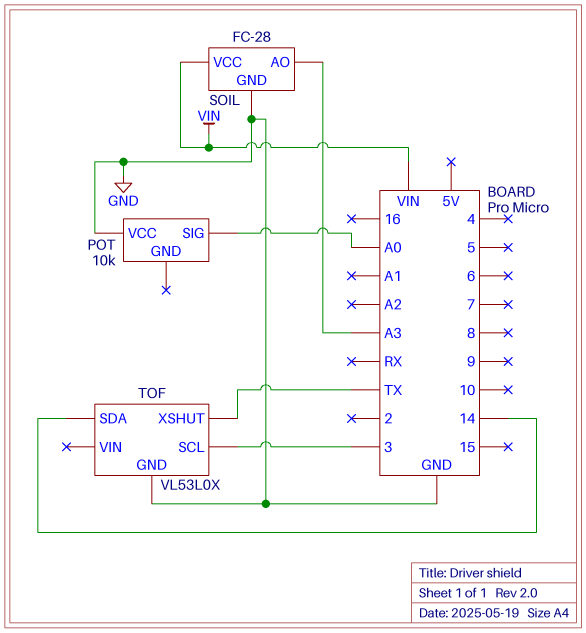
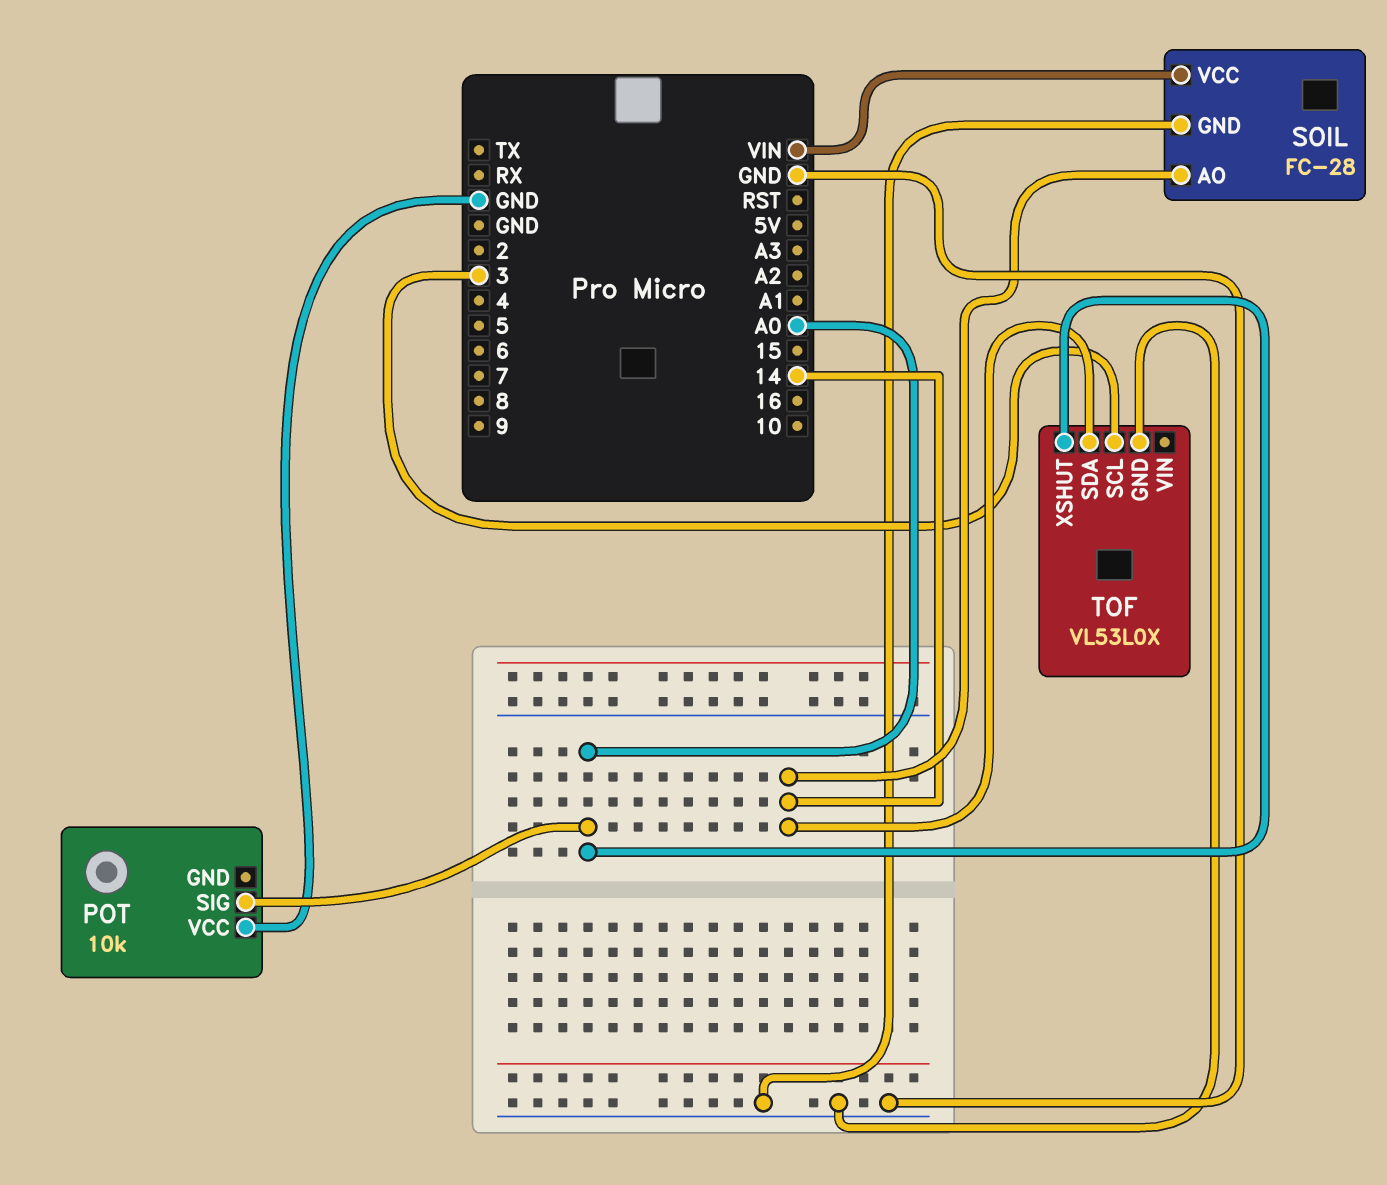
SOIL pin AO: A3 -> 14
TOF pin XSHUT: TX -> A0

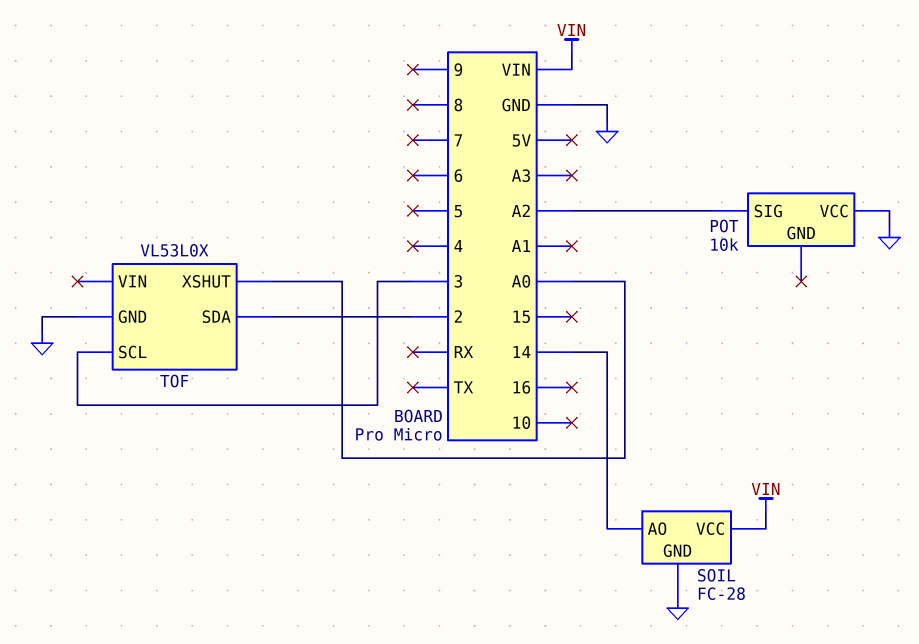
POT pin SIG: A0 -> A2
TOF pin SDA: 14 -> 2

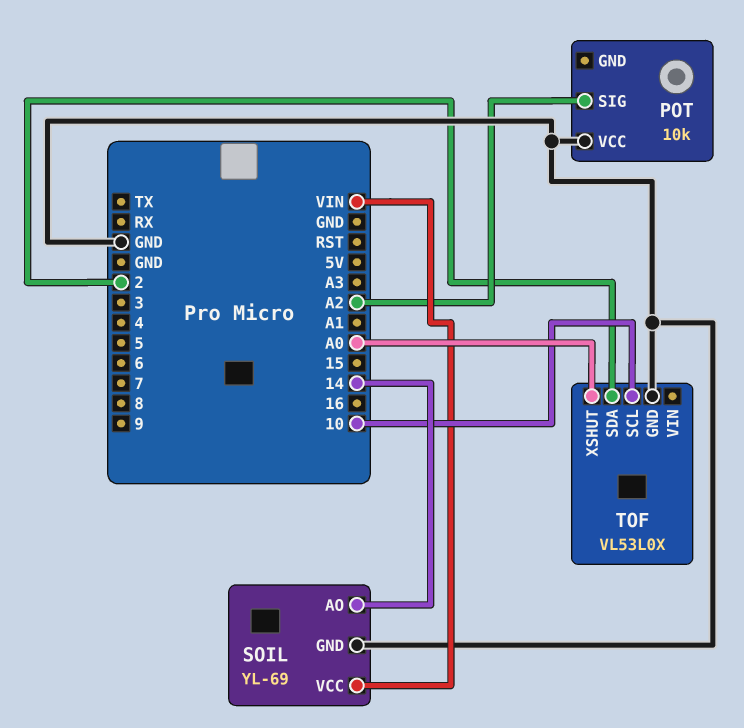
SOIL: FC-28 -> YL-69
TOF pin SCL: 3 -> 10

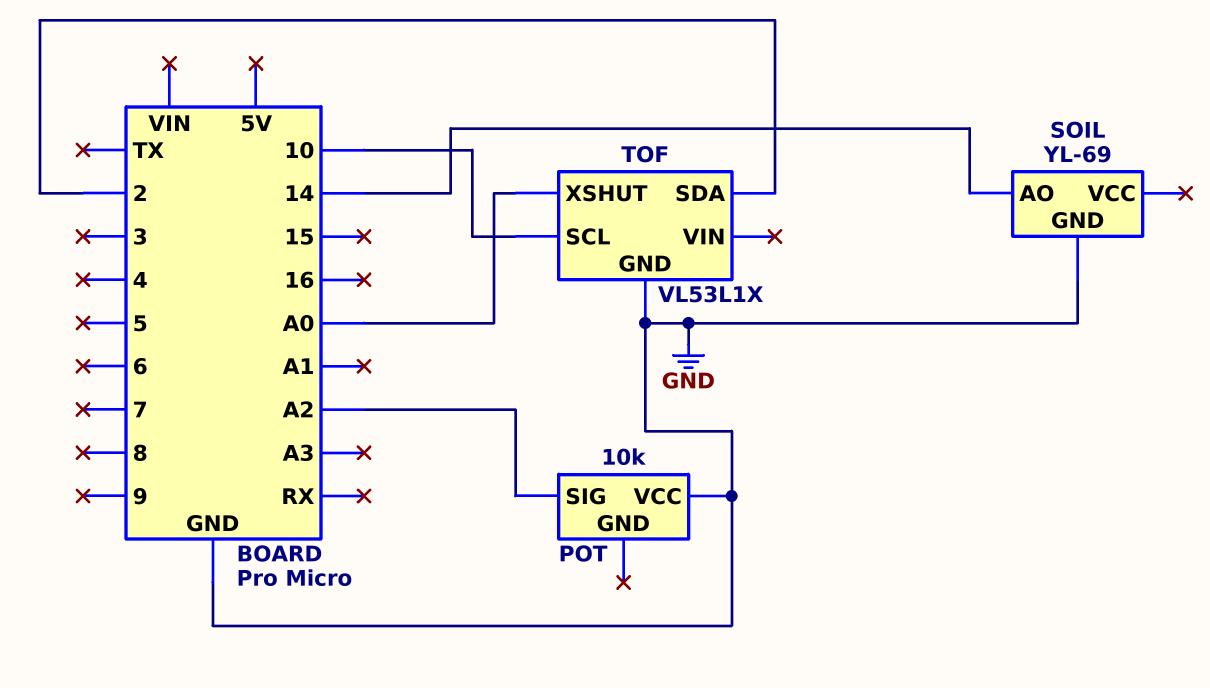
SOIL pin VCC: VIN -> none
TOF: VL53L0X -> VL53L1X

